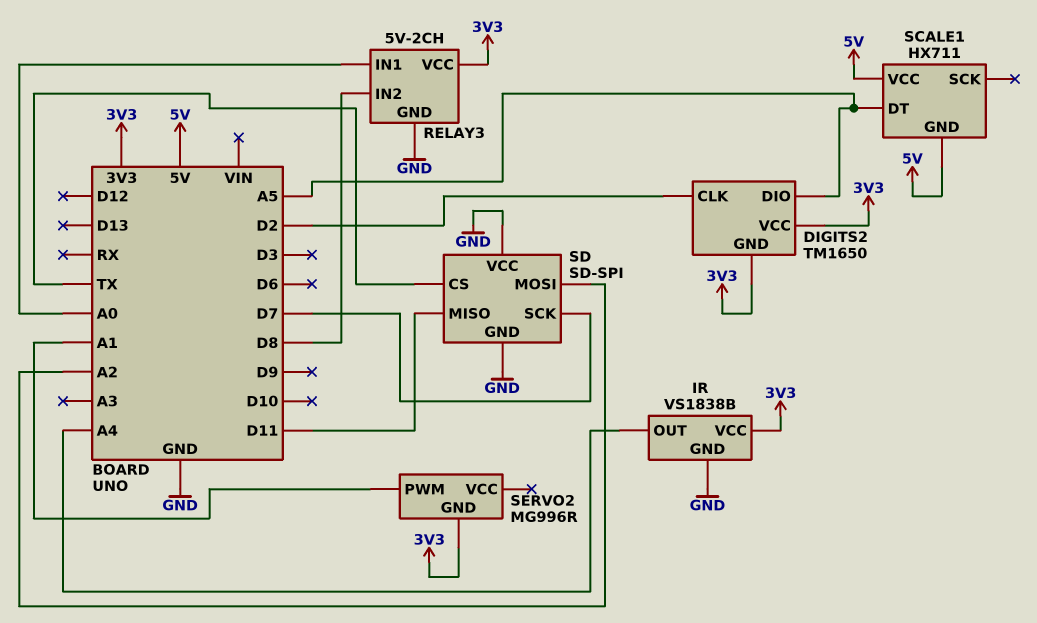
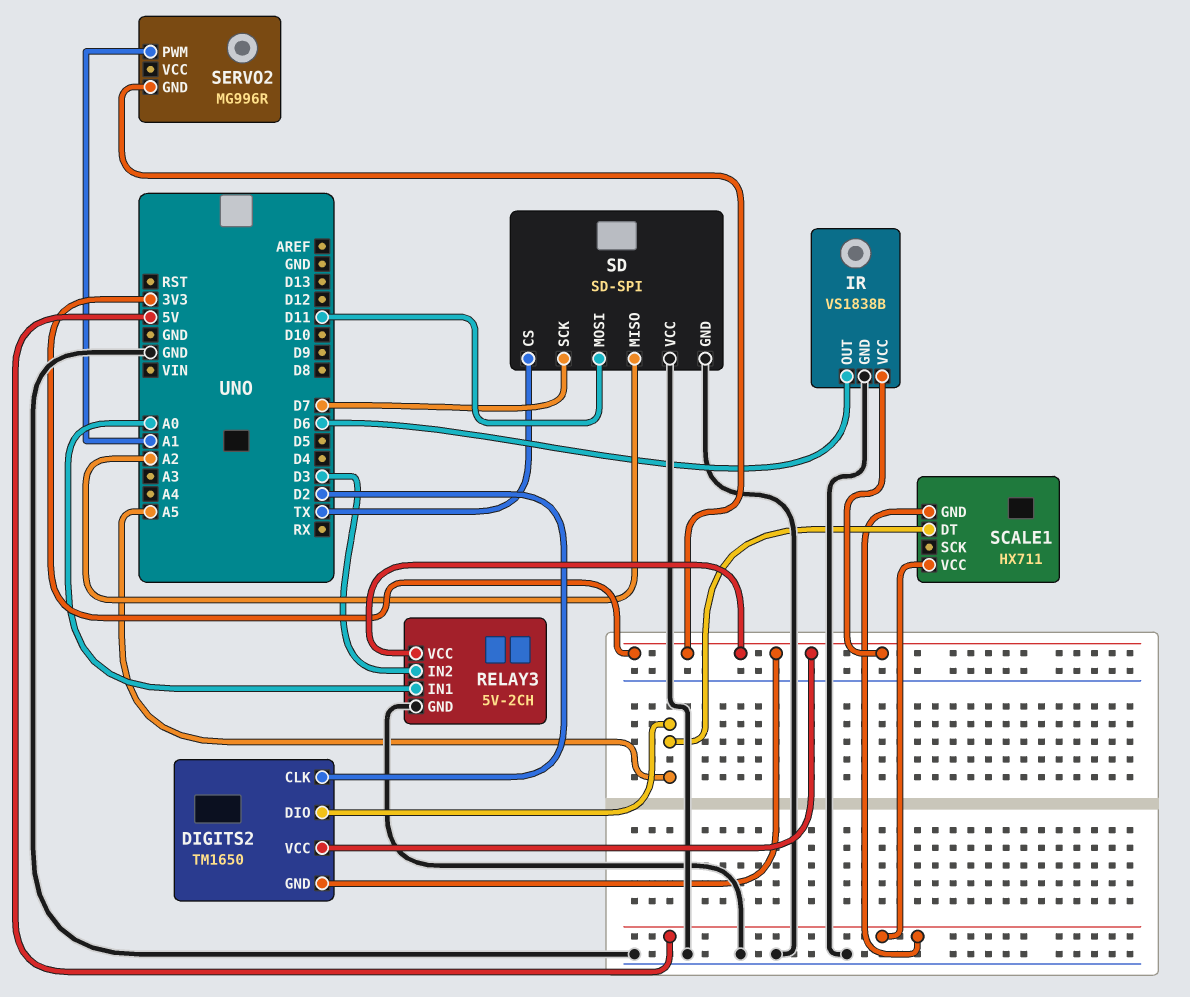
IR pin OUT: A4 -> D6
RELAY3 pin IN2: D8 -> D3
SD pin MISO: D11 -> A2
SD pin MOSI: A2 -> D11

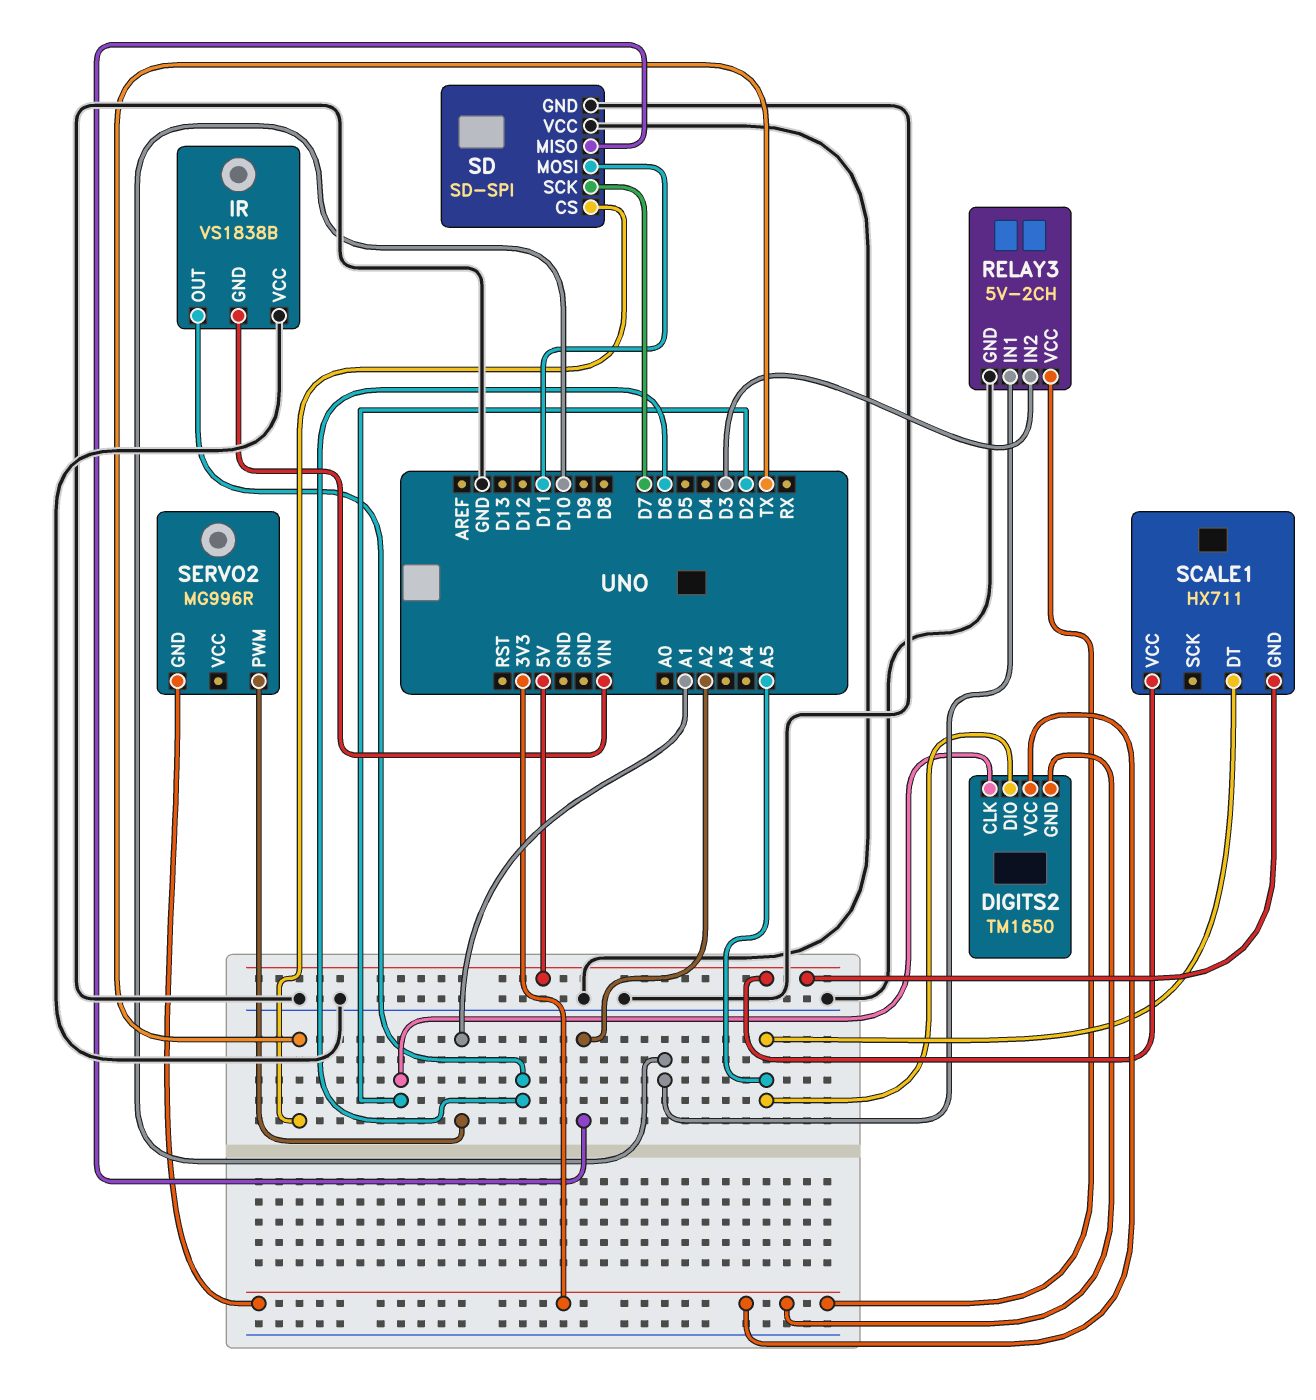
IR pin GND: GND -> VIN
IR pin VCC: 3V3 -> GND
RELAY3 pin IN1: A0 -> D10

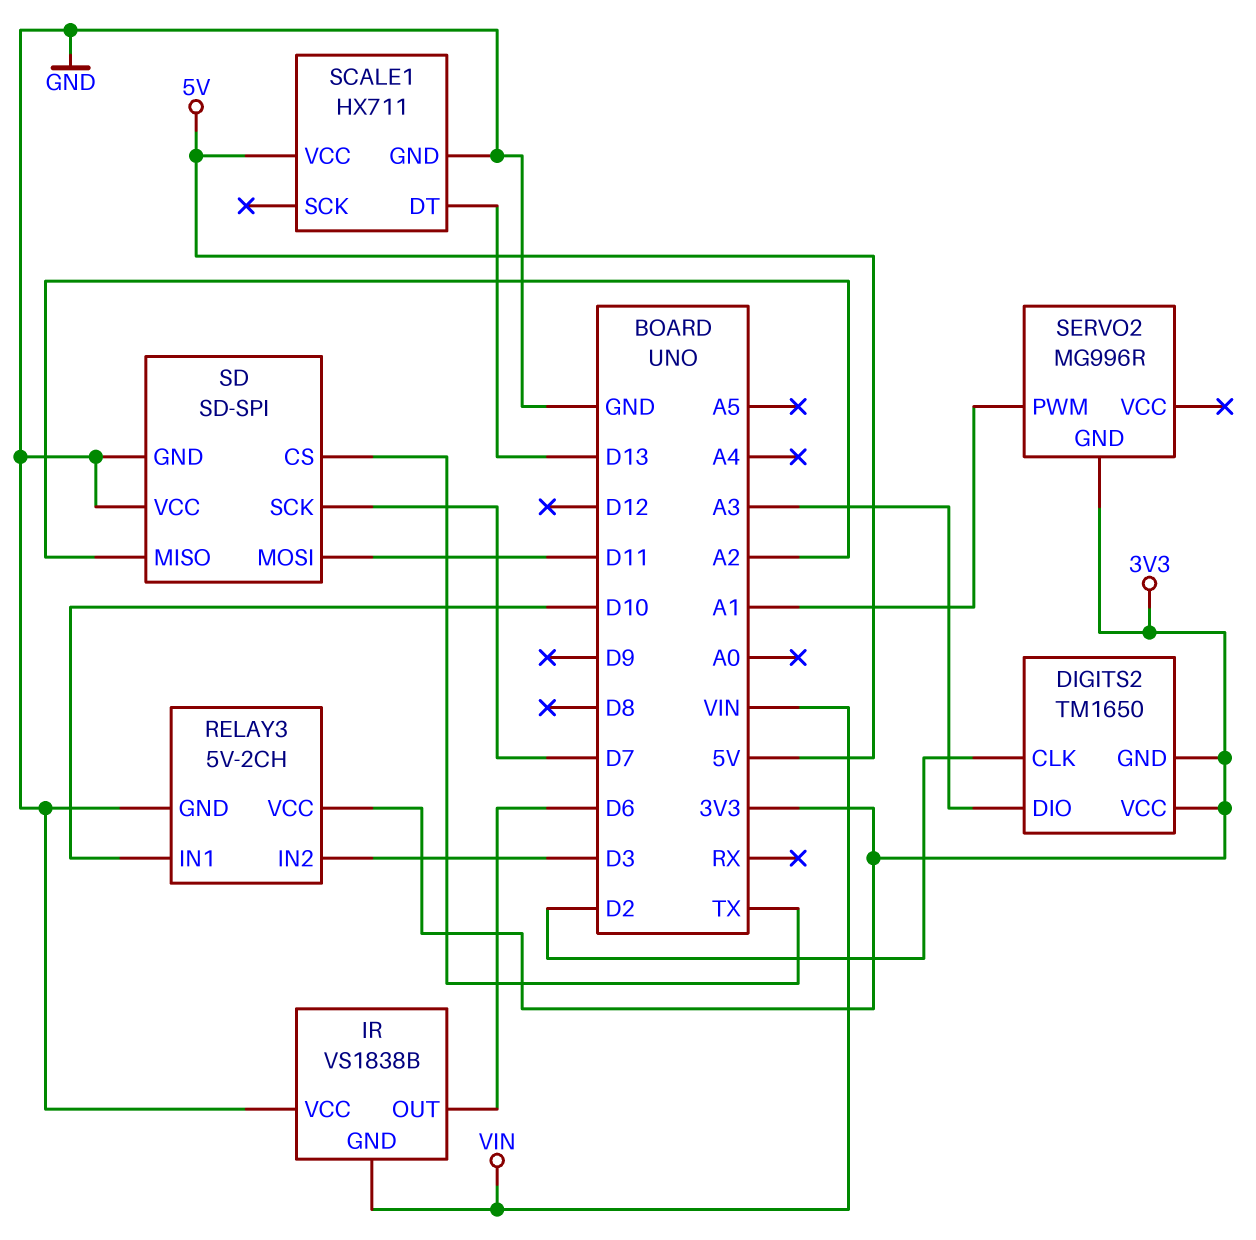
DIGITS2 pin DIO: A5 -> A3
SCALE1 pin DT: A5 -> D13
SCALE1 pin GND: 5V -> GND

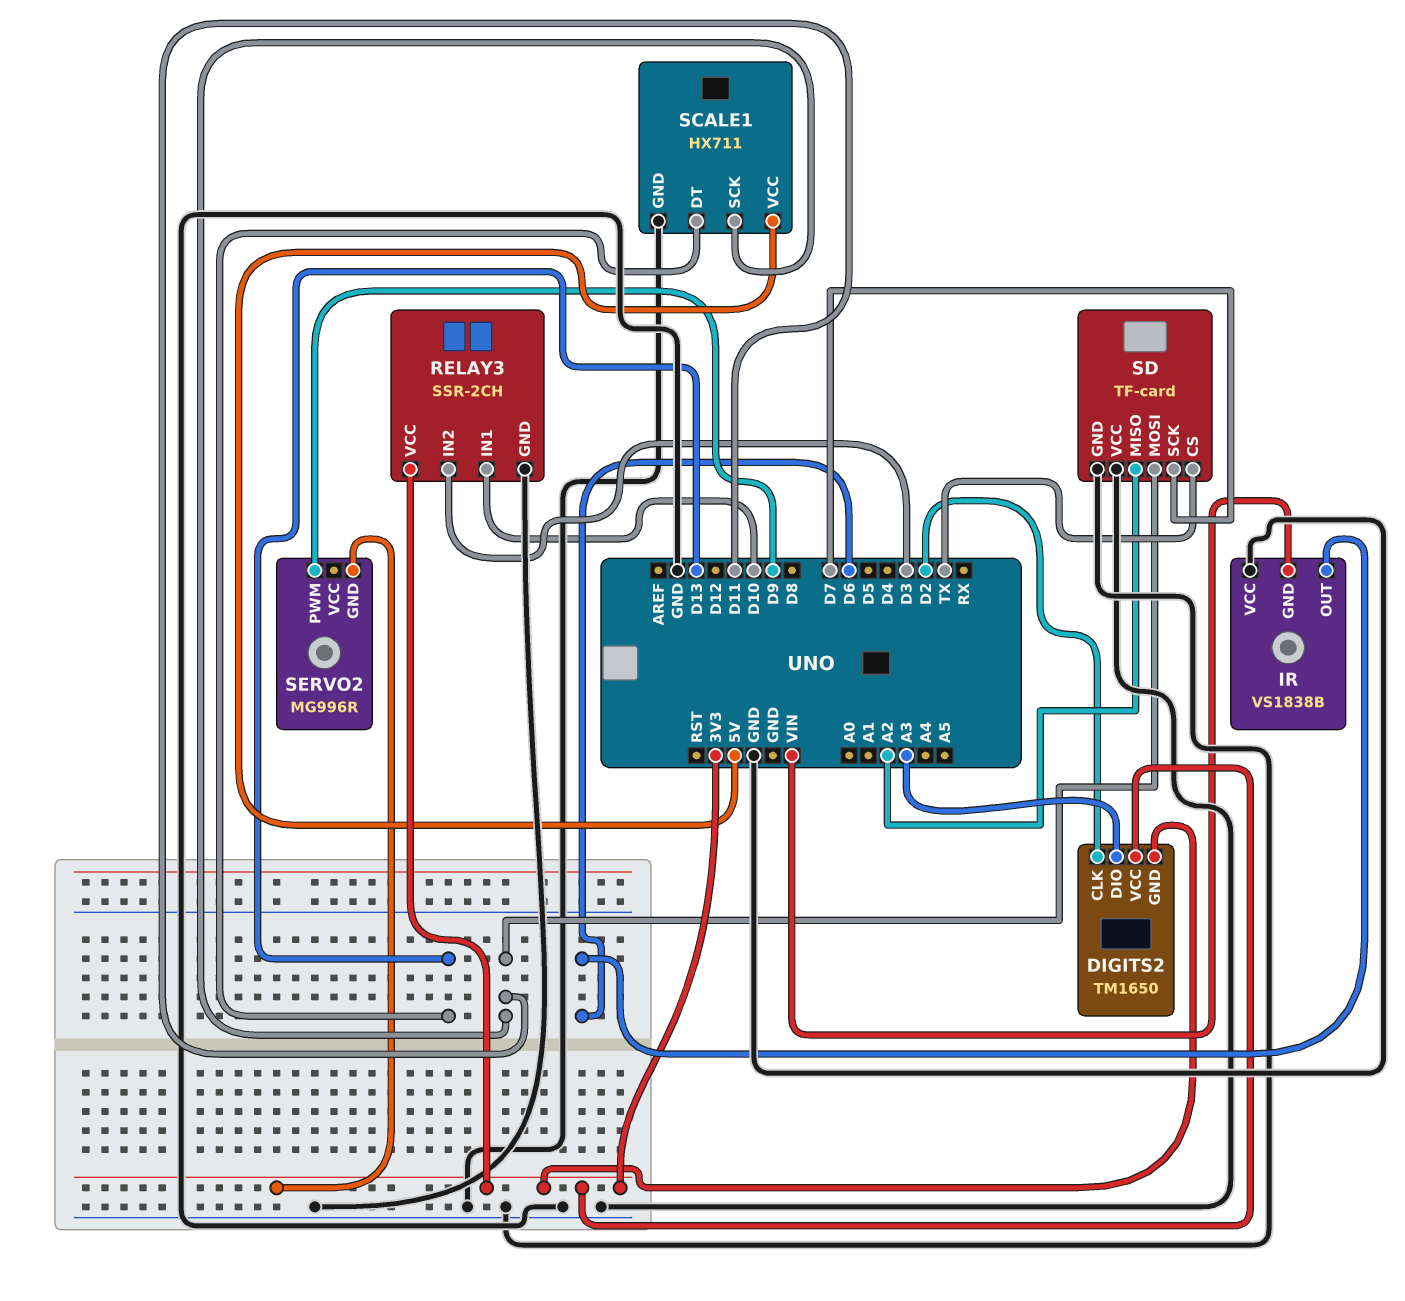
RELAY3: 5V-2CH -> SSR-2CH
SCALE1 pin SCK: none -> D11
SD: SD-SPI -> TF-card
SERVO2 pin PWM: A1 -> D9

